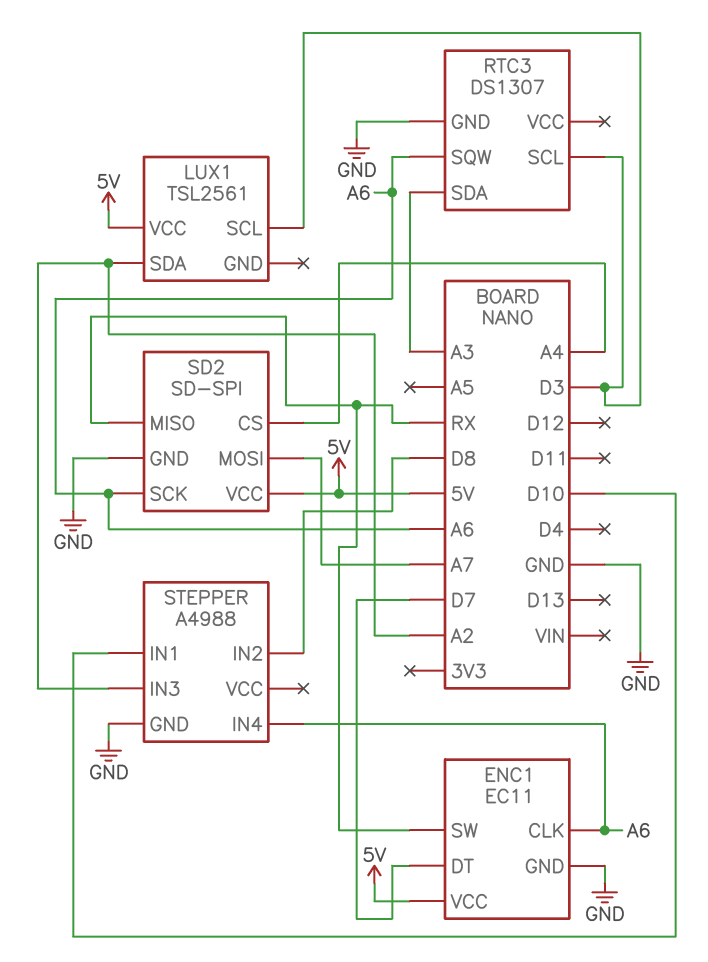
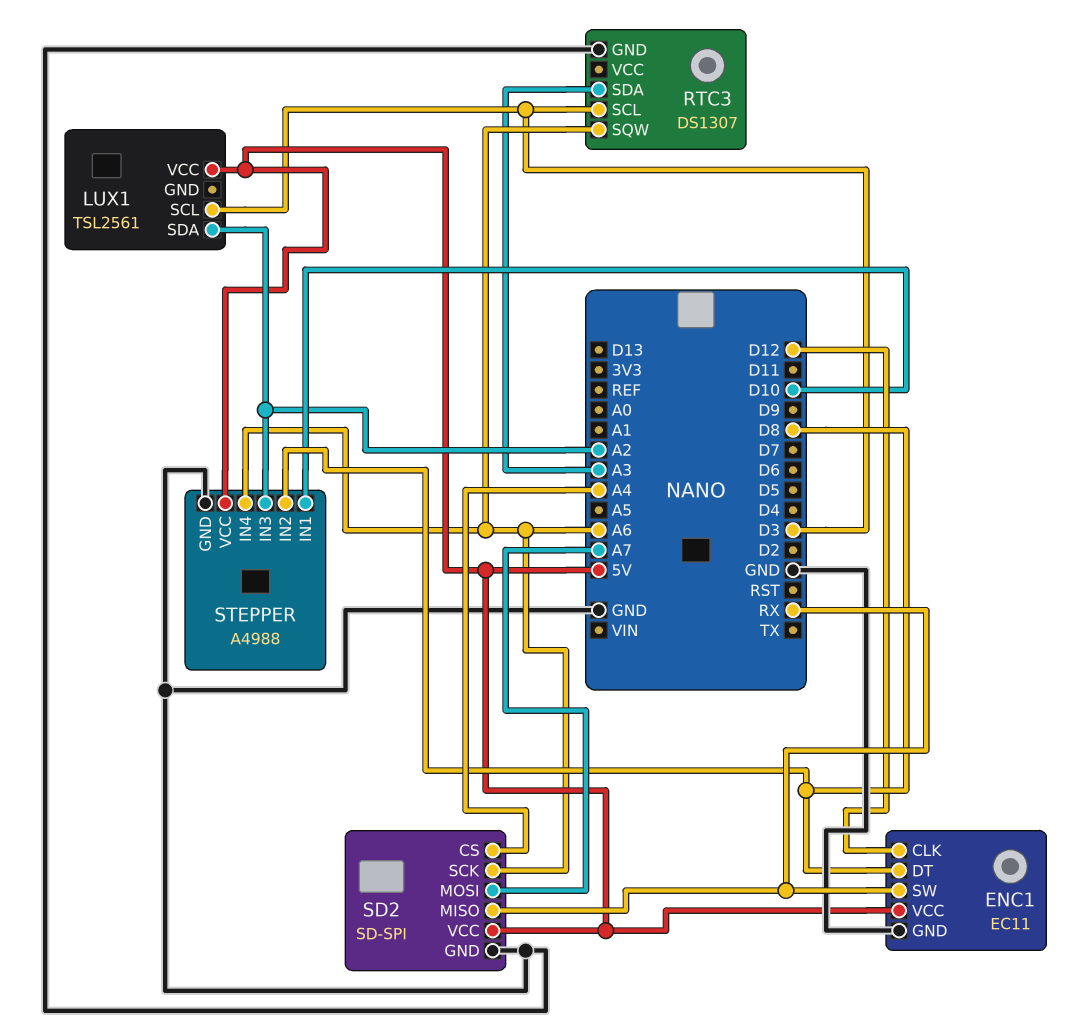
ENC1 pin CLK: A6 -> D12
ENC1 pin DT: D7 -> D8
STEPPER pin VCC: none -> 5V

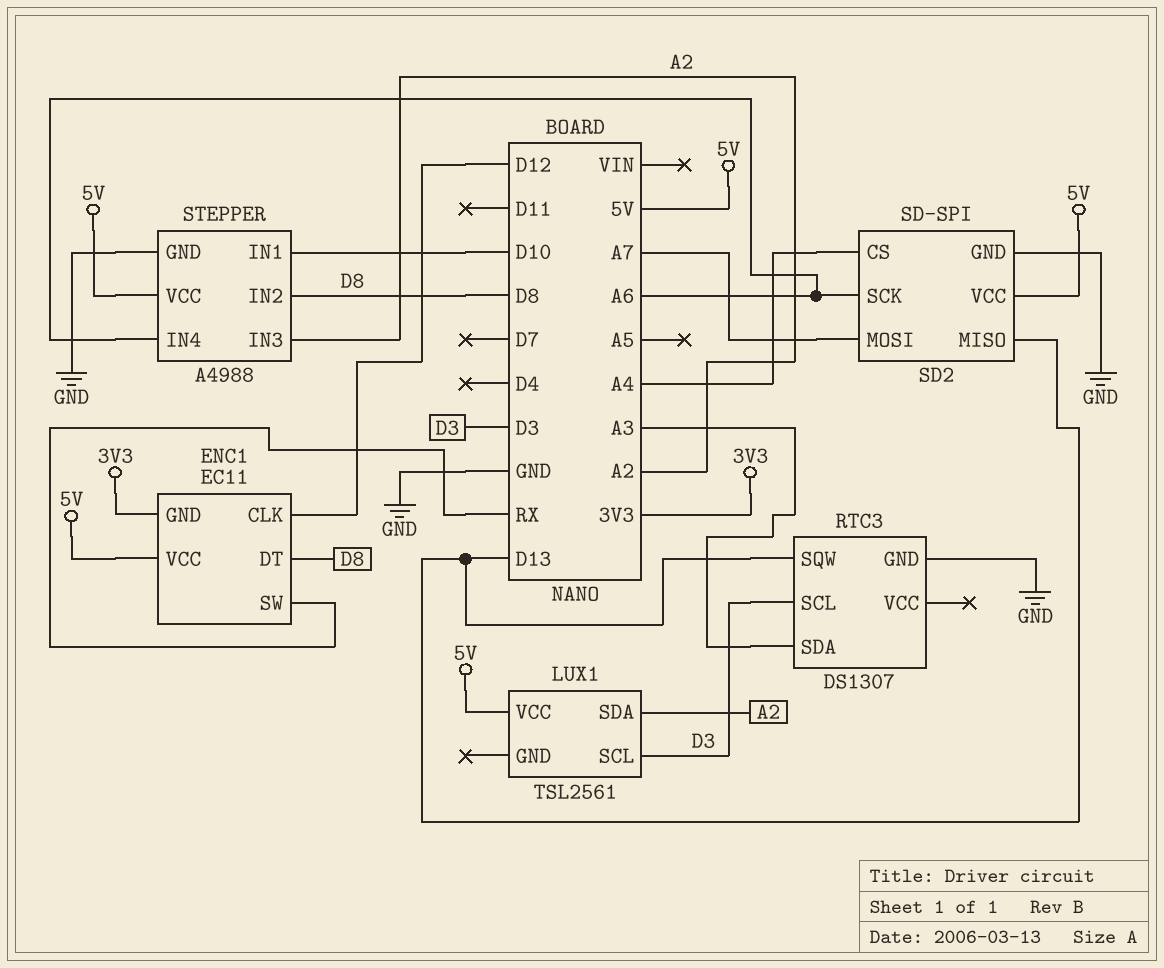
ENC1 pin GND: GND -> 3V3
RTC3 pin SQW: A6 -> D13
SD2 pin MISO: RX -> D13

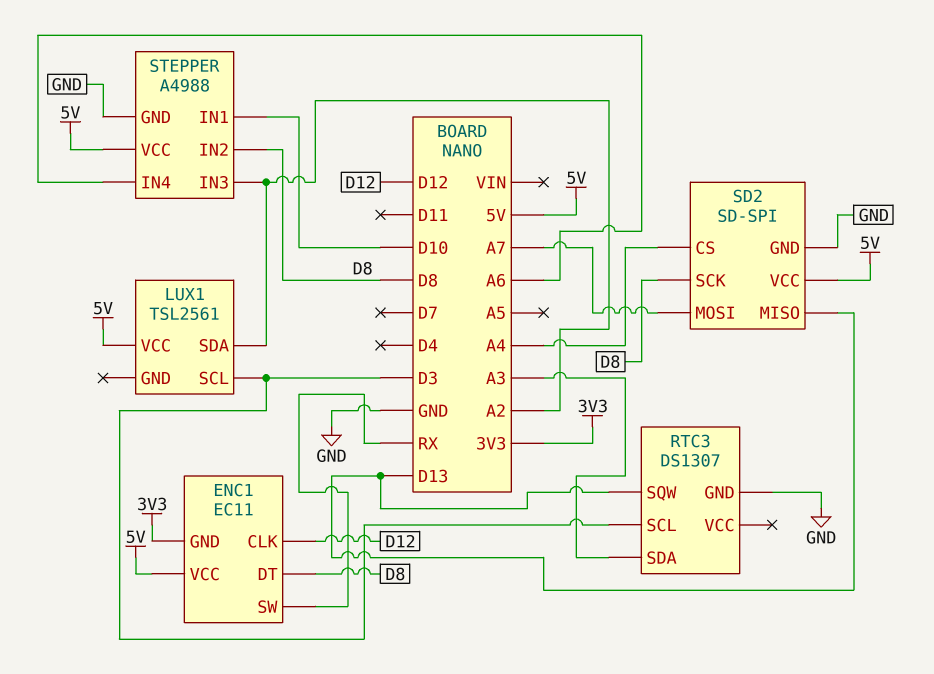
SD2 pin SCK: A6 -> D8

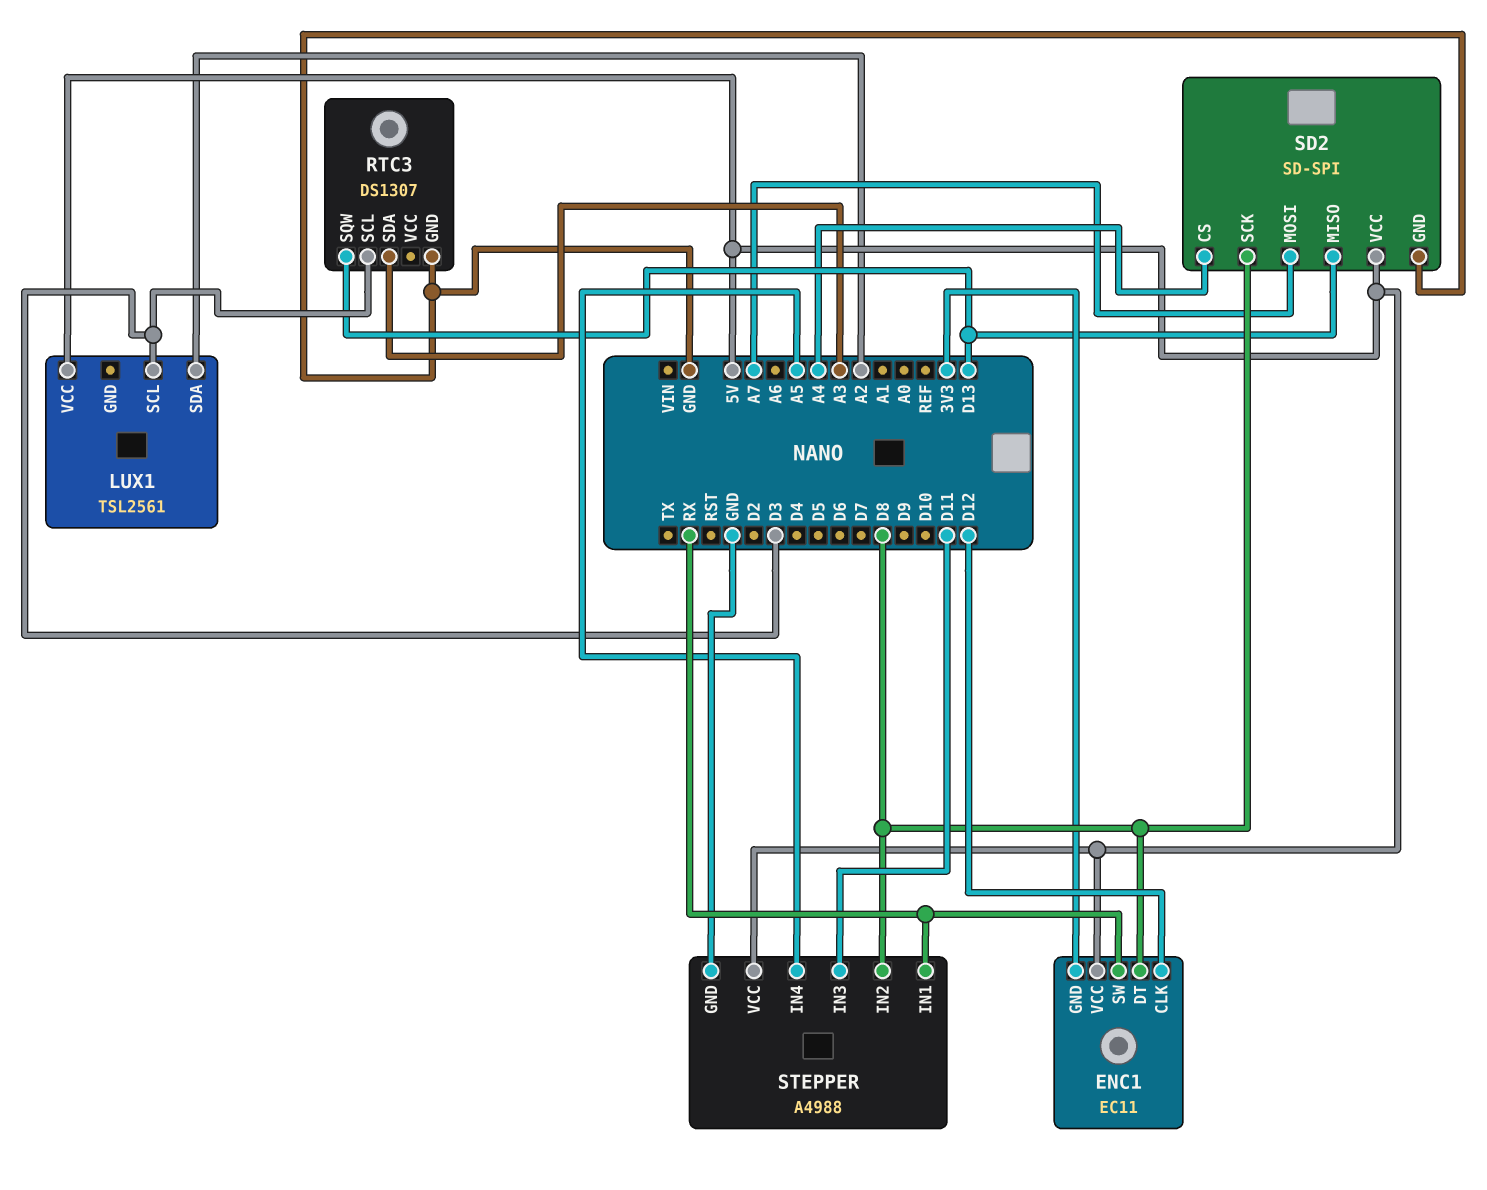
STEPPER pin IN1: D10 -> RX
STEPPER pin IN3: A2 -> D11
STEPPER pin IN4: A6 -> A5

